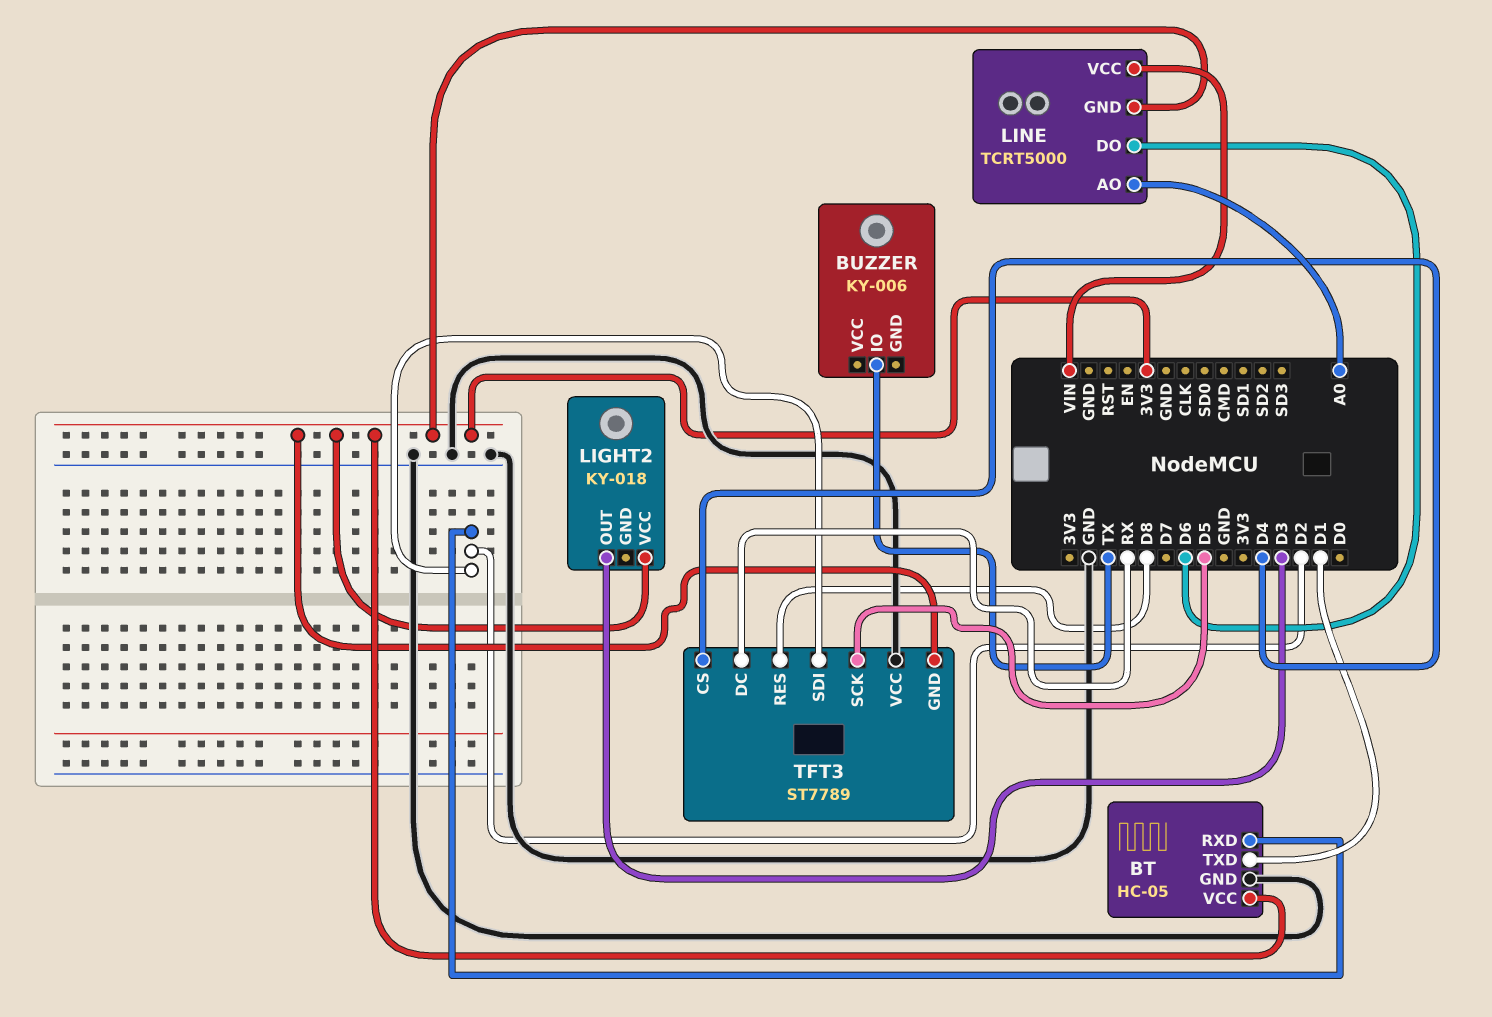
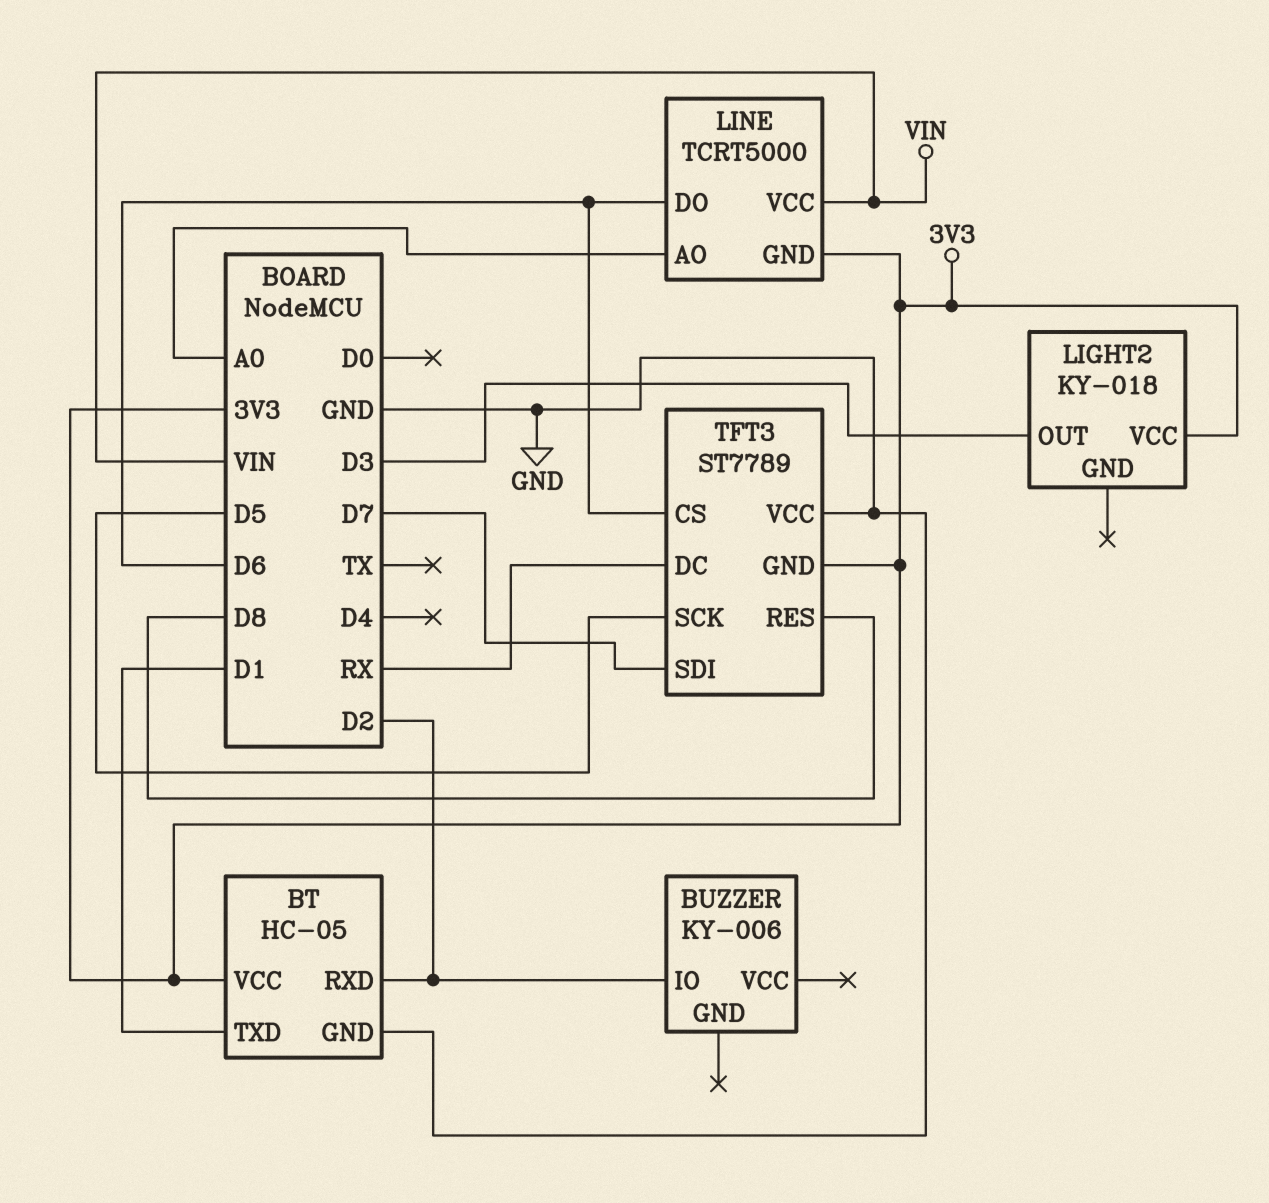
BUZZER pin IO: TX -> D2
TFT3 pin CS: D4 -> D6
TFT3 pin SDI: D2 -> D7

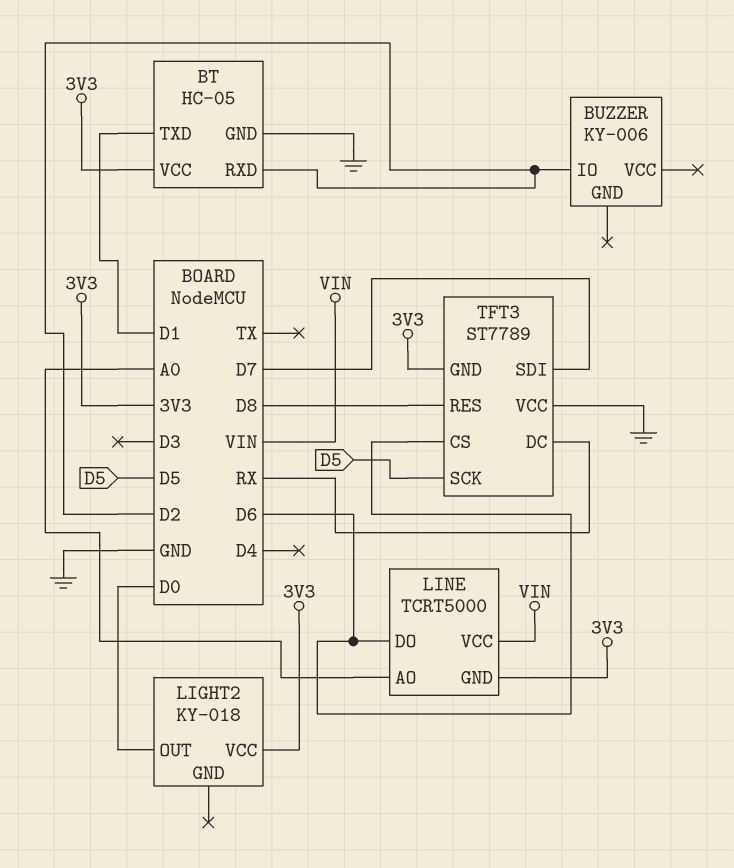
LIGHT2 pin OUT: D3 -> D0

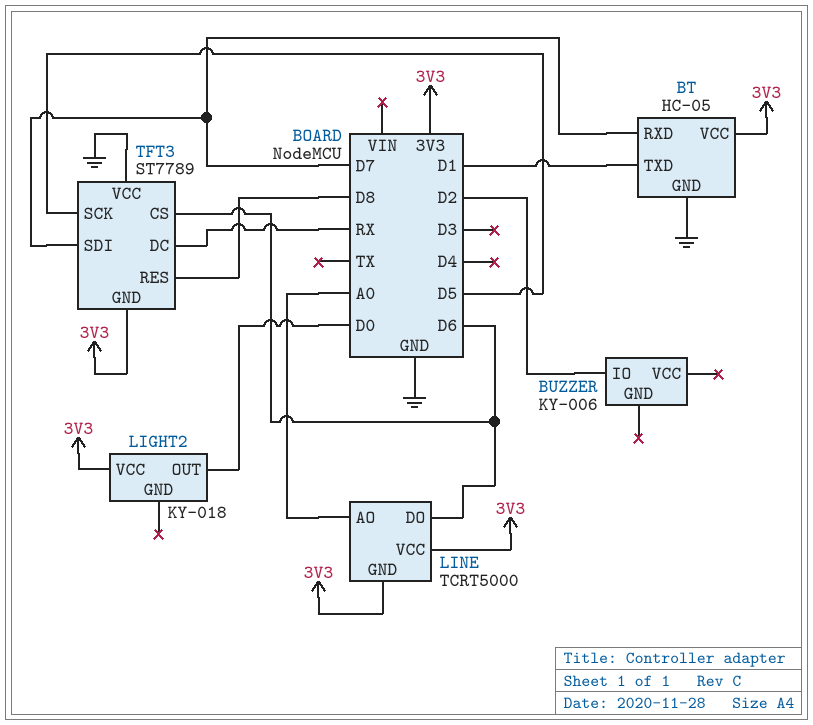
BT pin RXD: D2 -> D7
LINE pin VCC: VIN -> 3V3

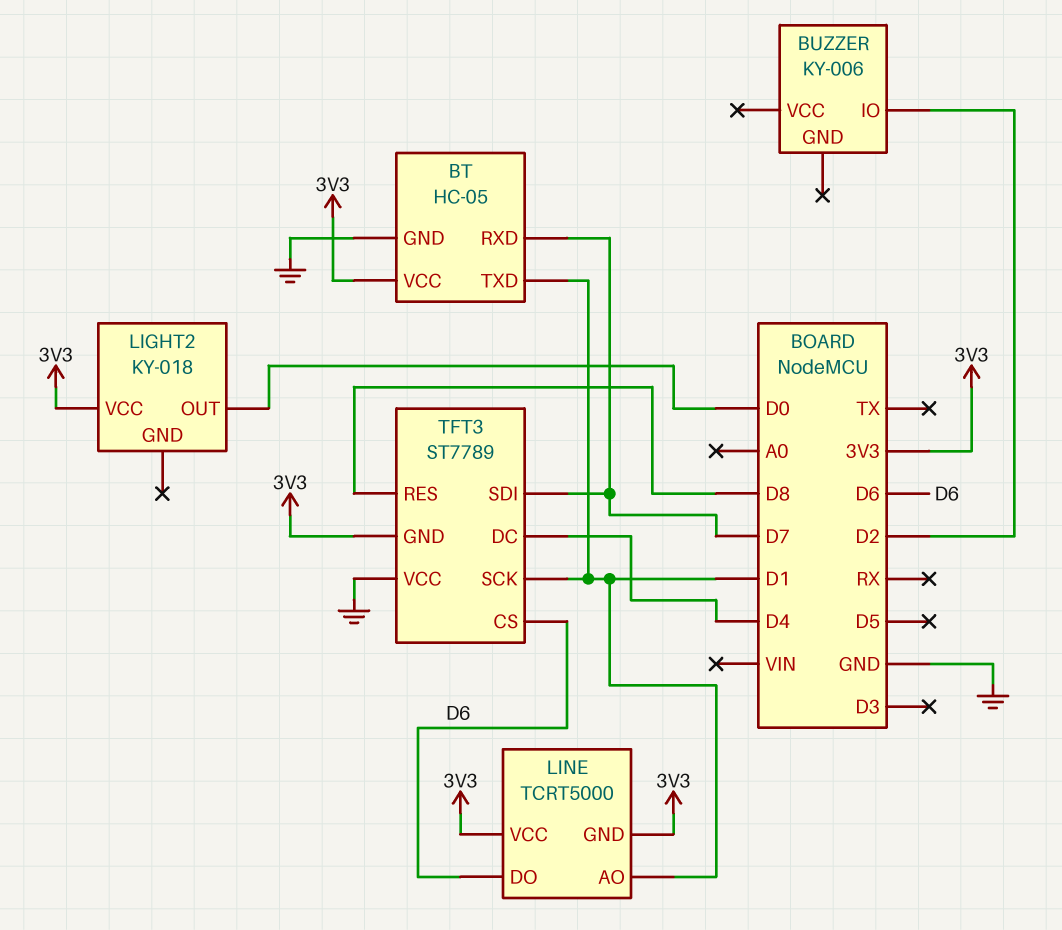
LINE pin AO: A0 -> D1
TFT3 pin DC: RX -> D4
TFT3 pin SCK: D5 -> D1

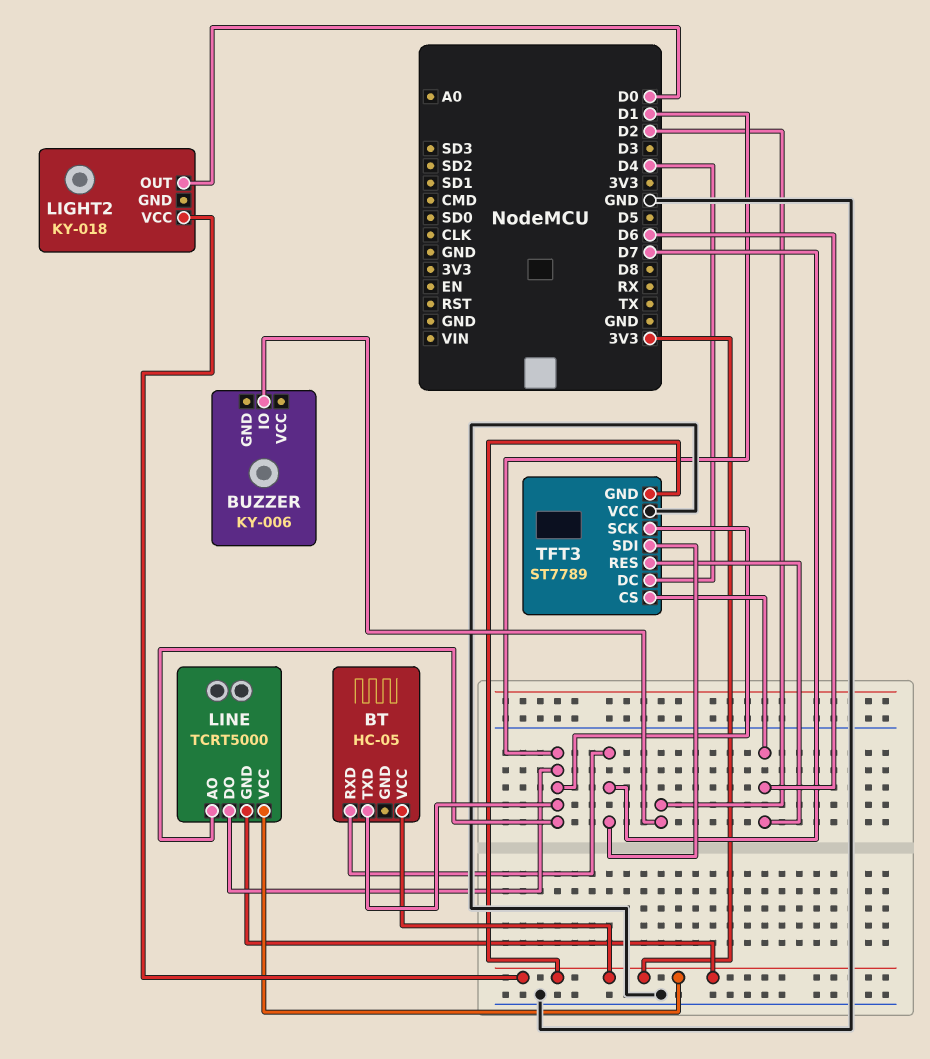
BT pin GND: GND -> none
LINE pin DO: D6 -> D1
TFT3 pin RES: D8 -> D6

